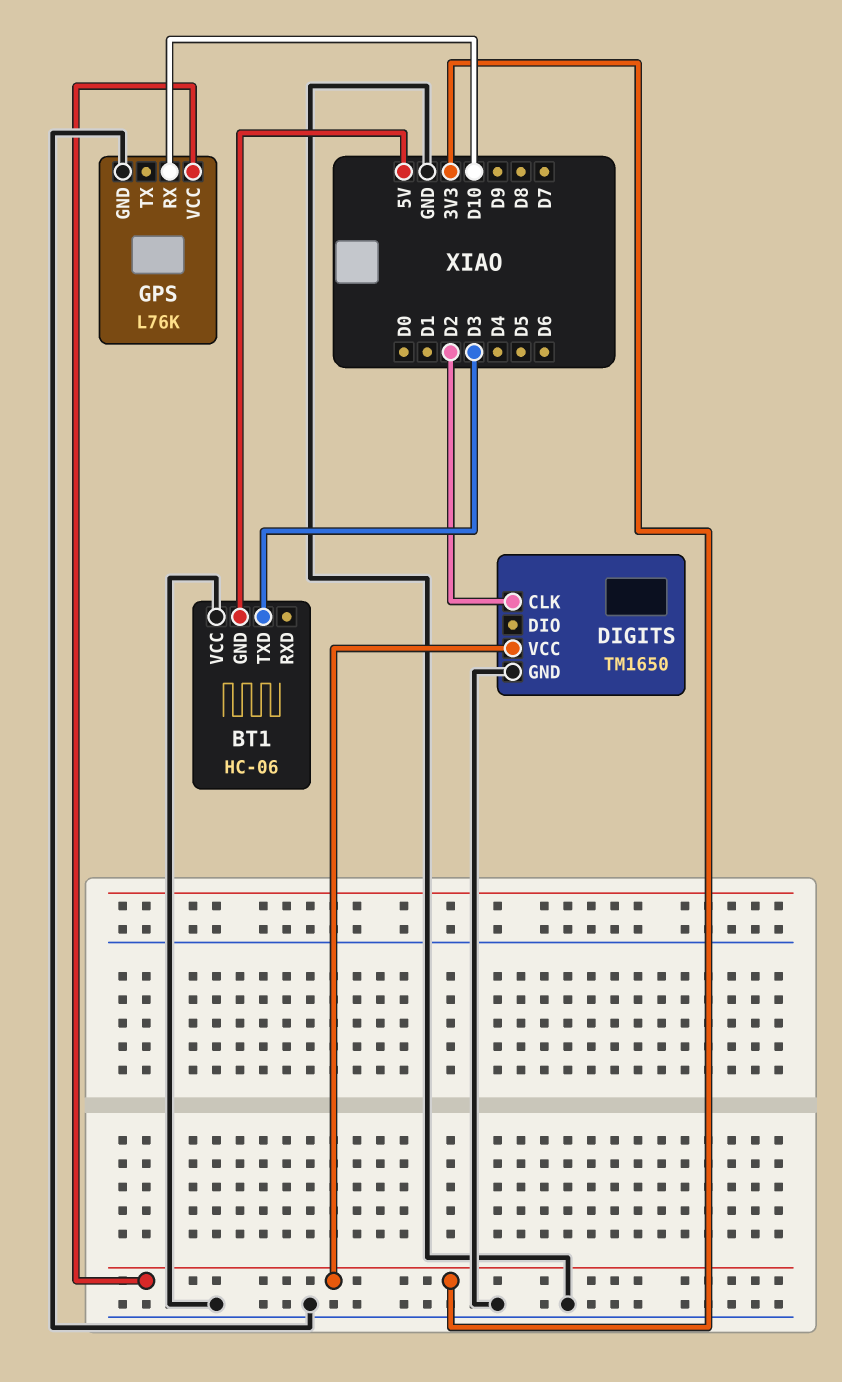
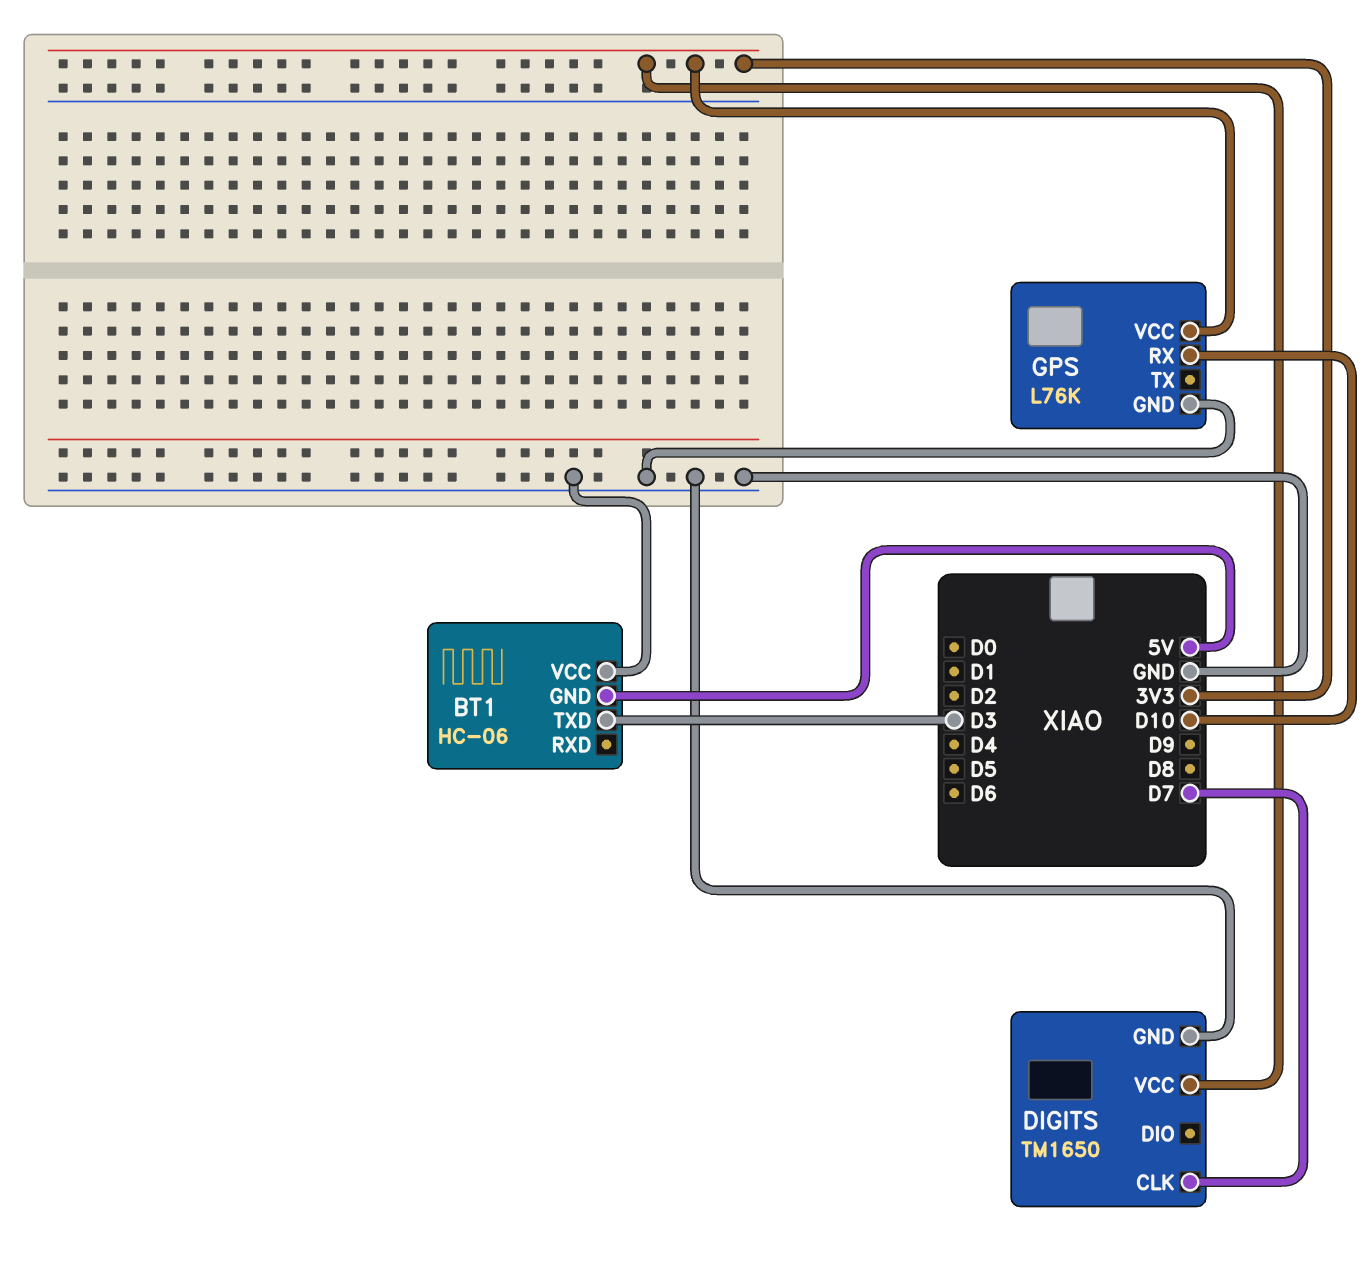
DIGITS pin CLK: D2 -> D7

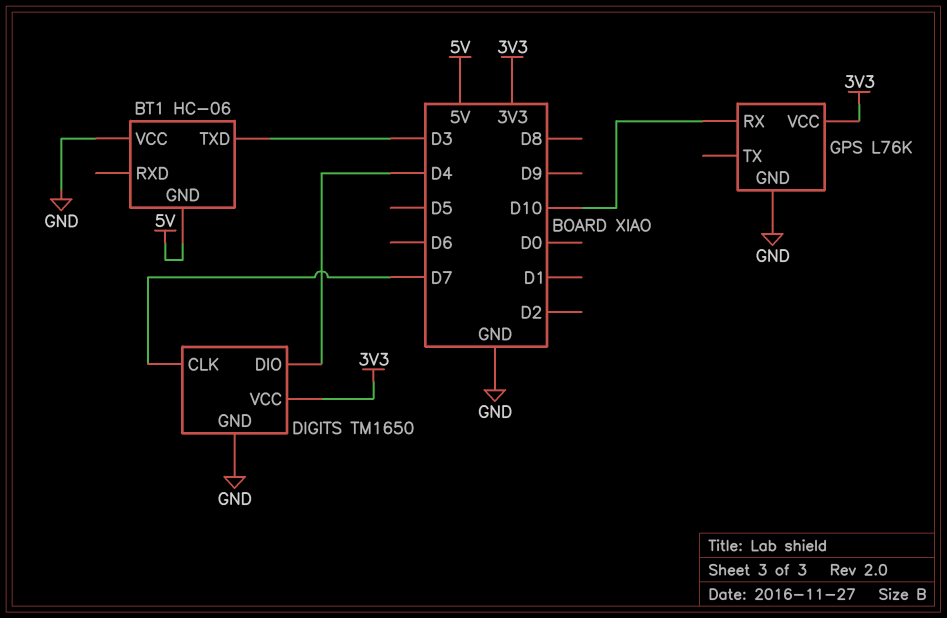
DIGITS pin DIO: none -> D4

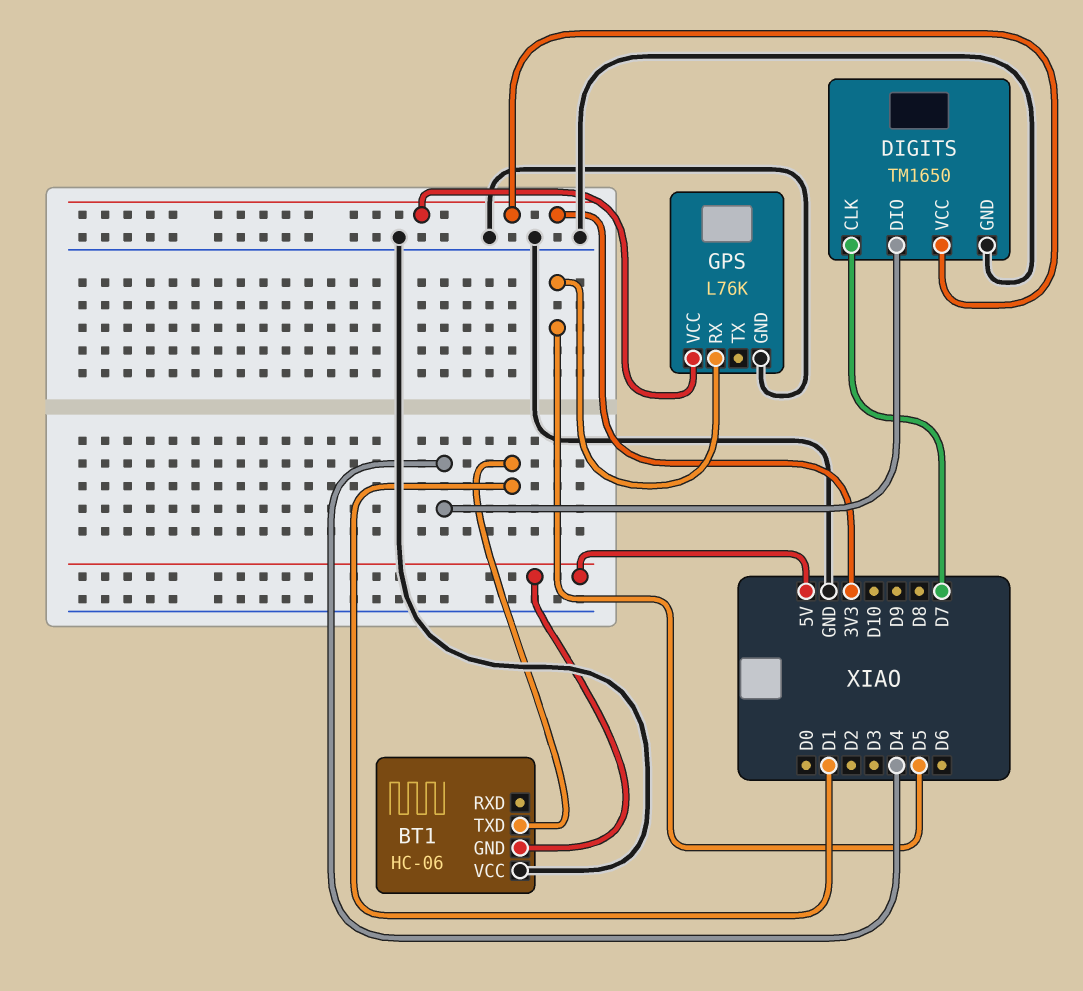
BT1 pin TXD: D3 -> D1
GPS pin RX: D10 -> D5

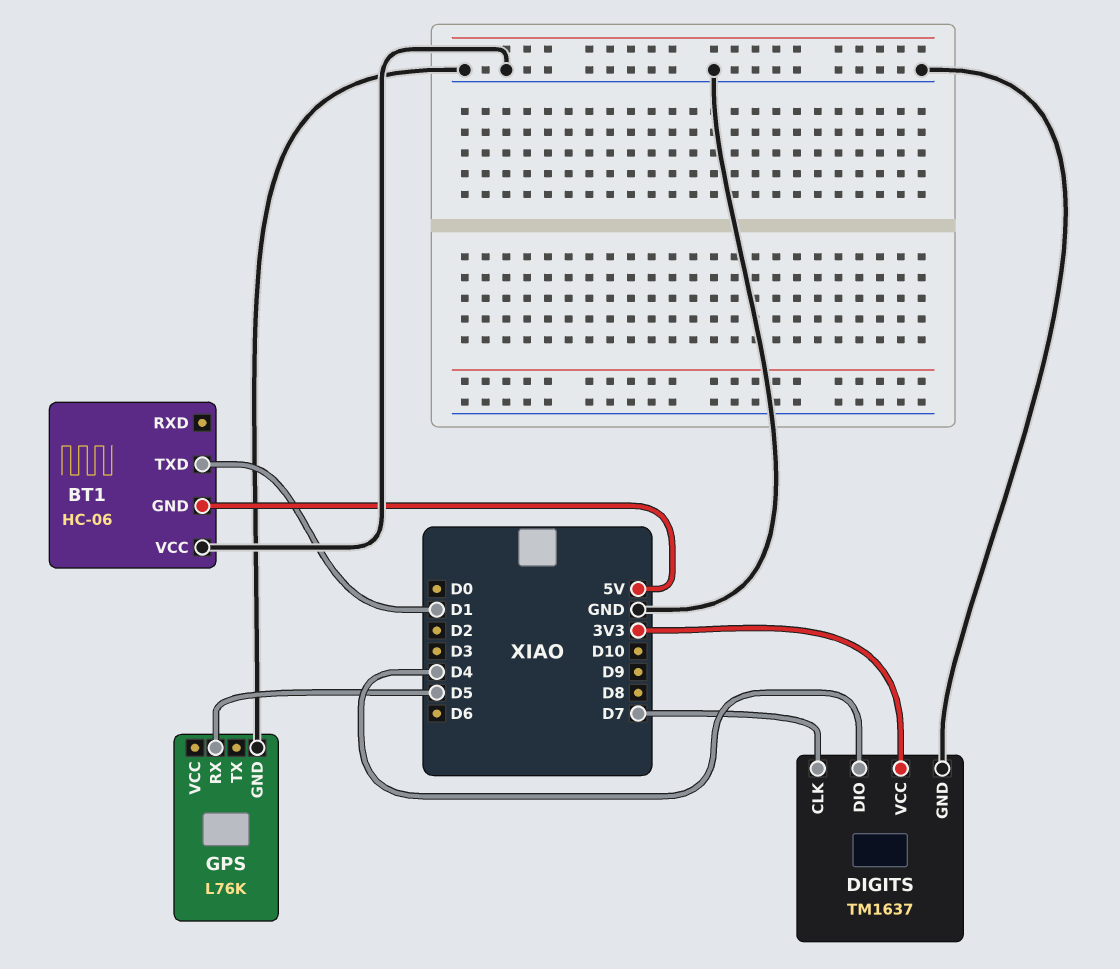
DIGITS: TM1650 -> TM1637
GPS pin VCC: 3V3 -> none

